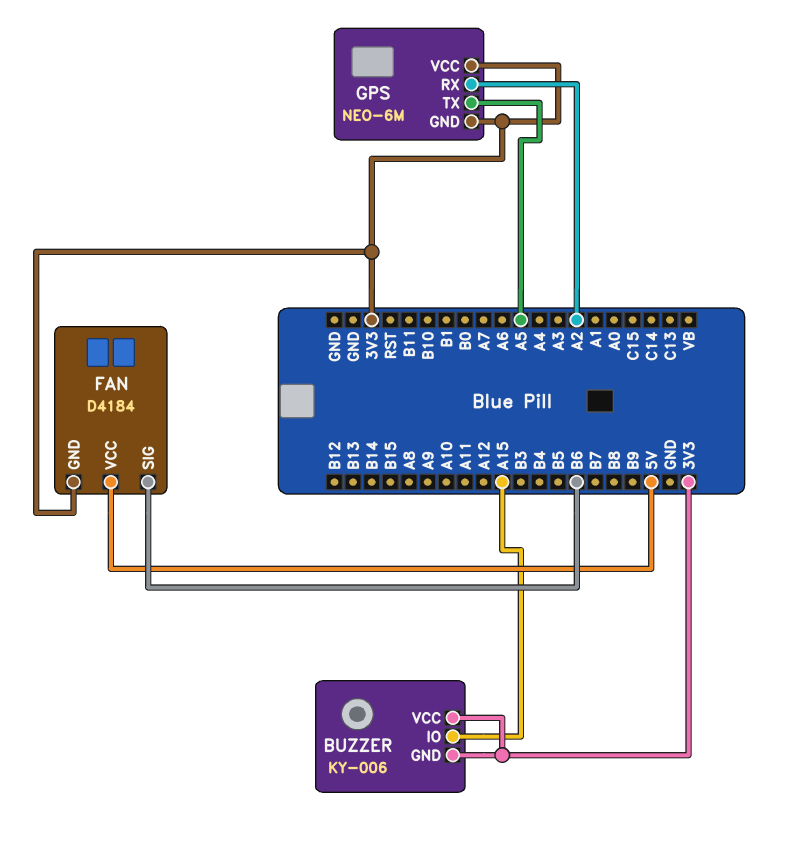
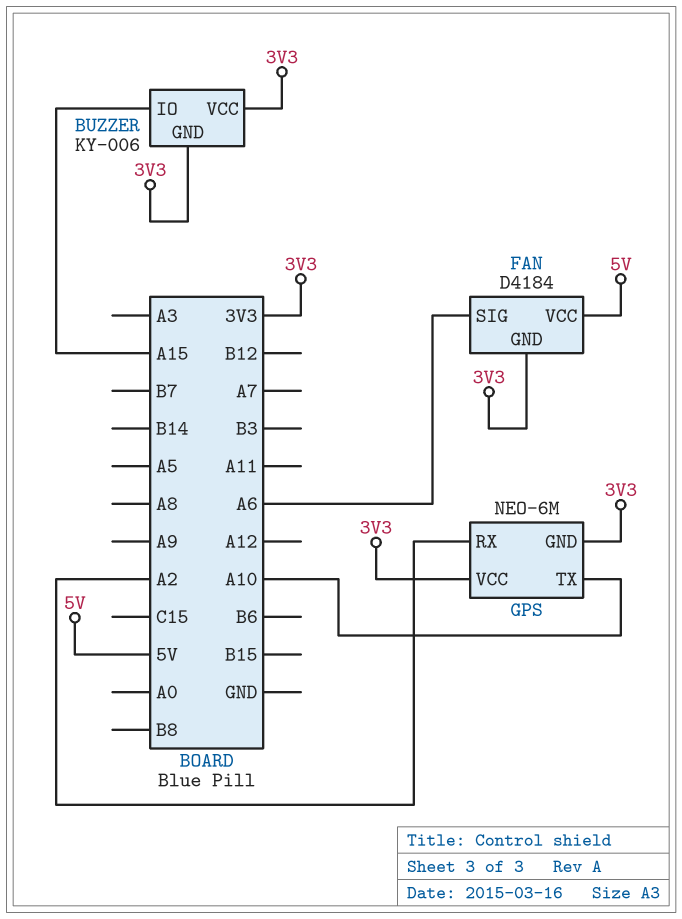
FAN pin SIG: B6 -> A6
GPS pin TX: A5 -> A10

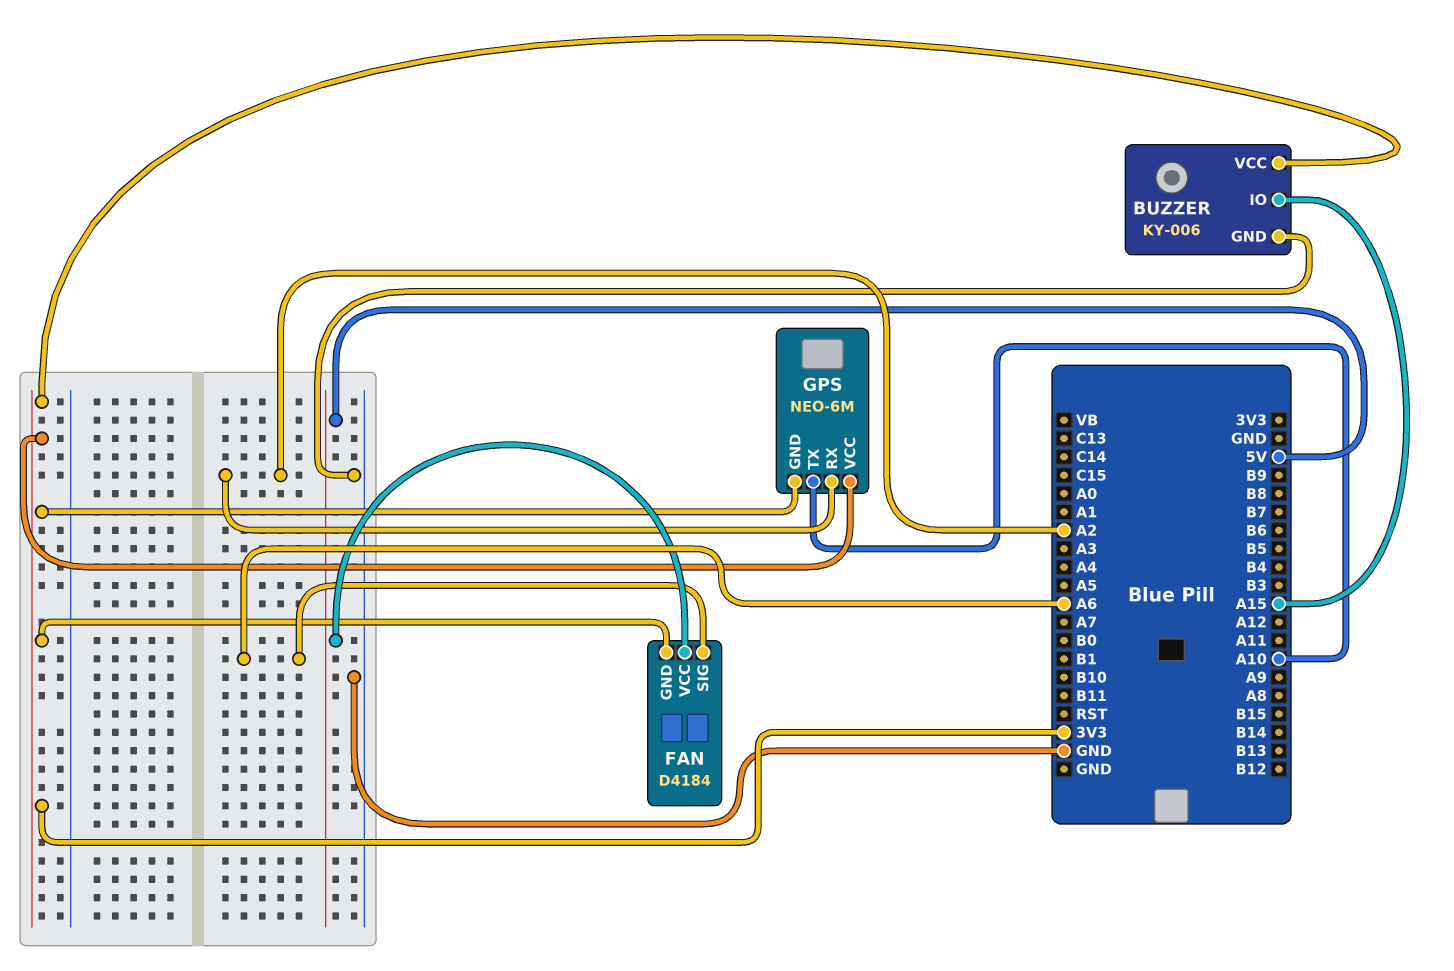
BUZZER pin GND: 3V3 -> GND

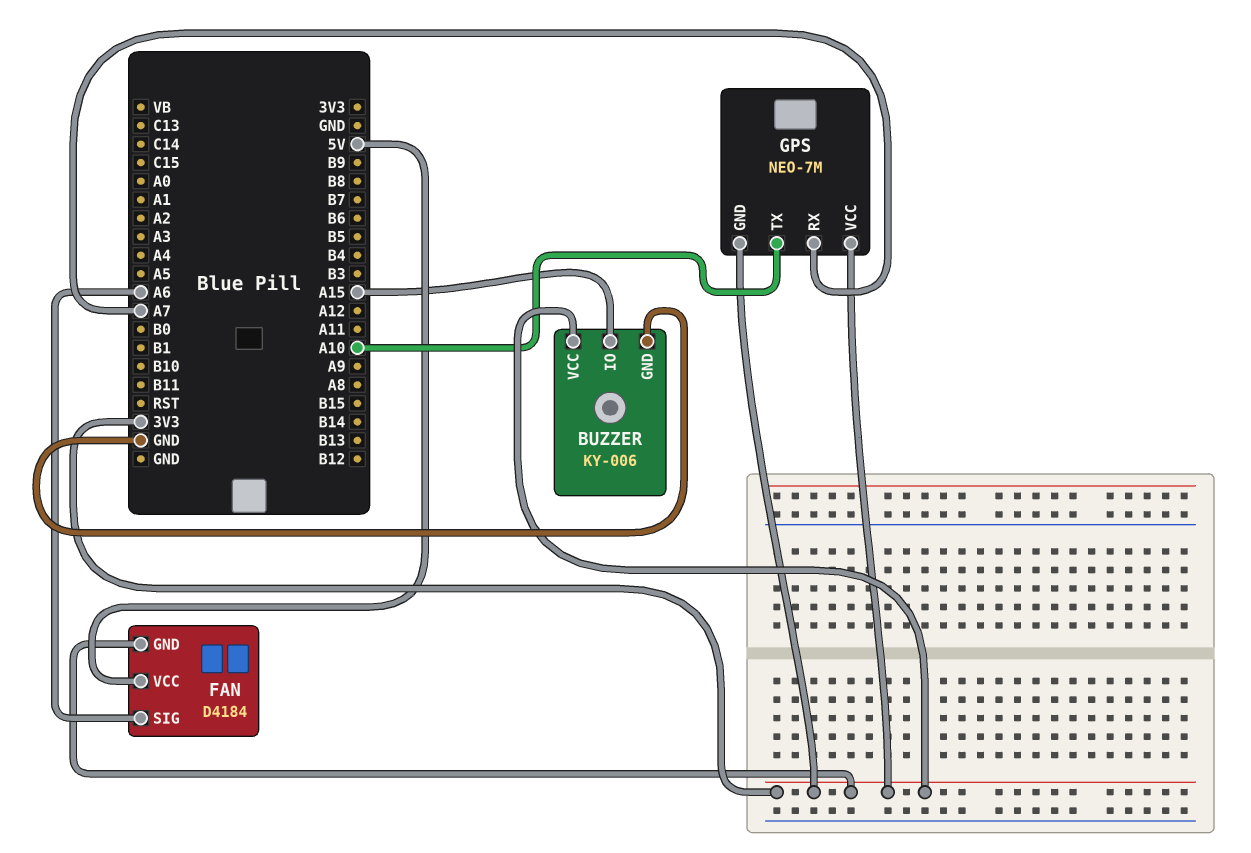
GPS: NEO-6M -> NEO-7M
GPS pin RX: A2 -> A7

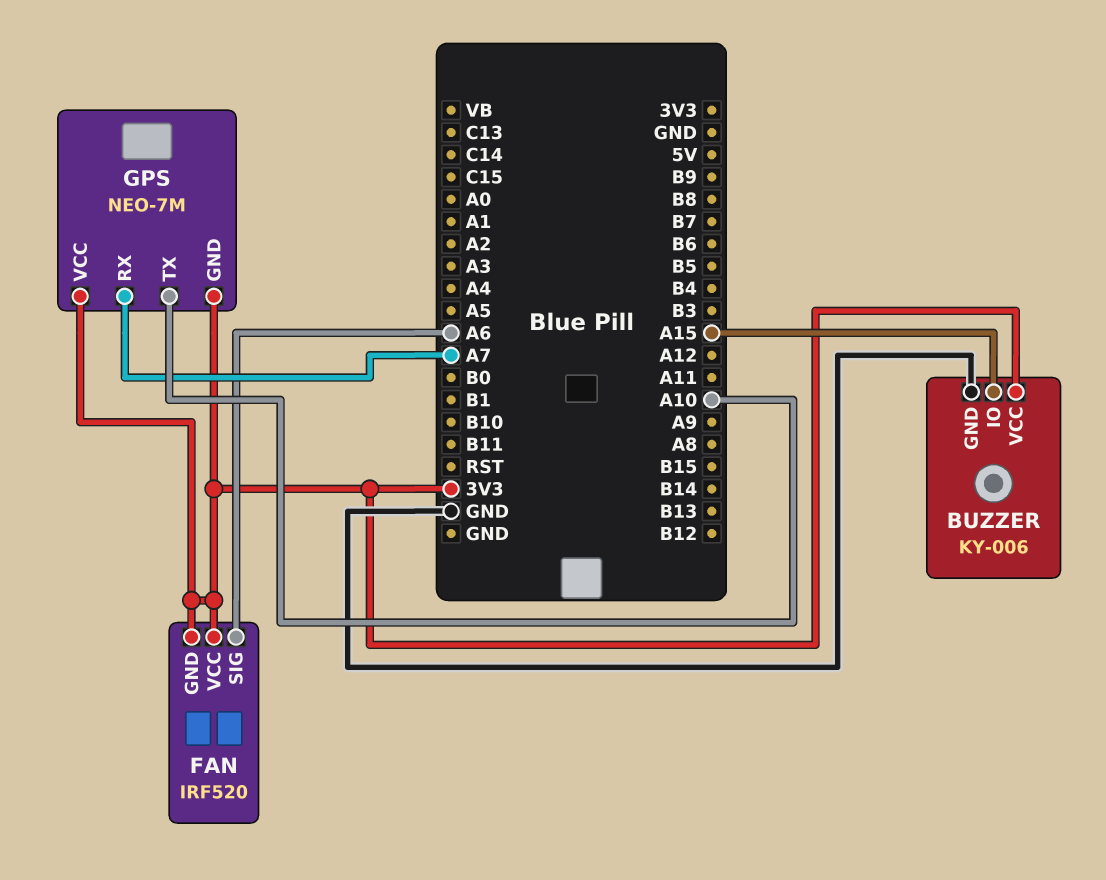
FAN: D4184 -> IRF520
FAN pin VCC: 5V -> 3V3

